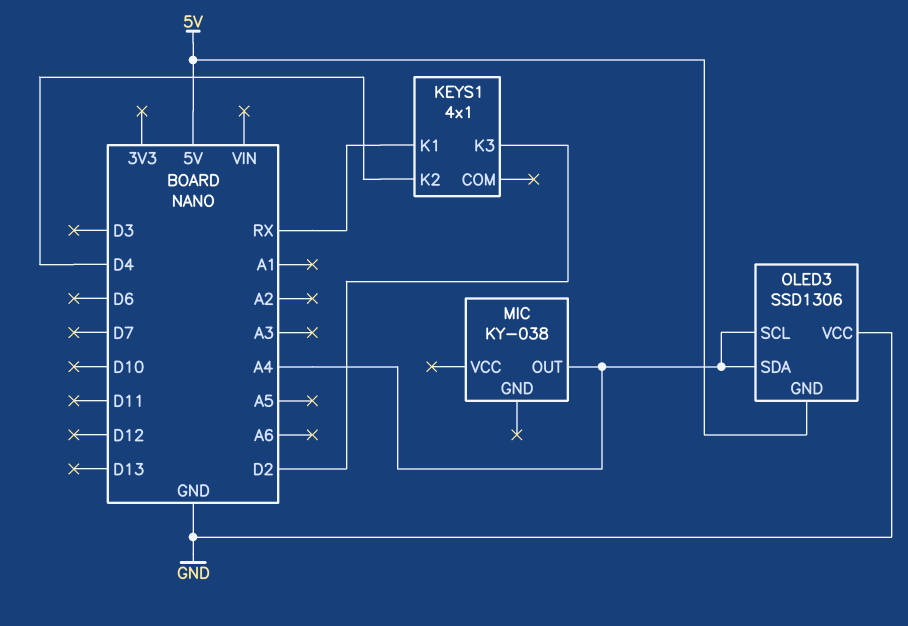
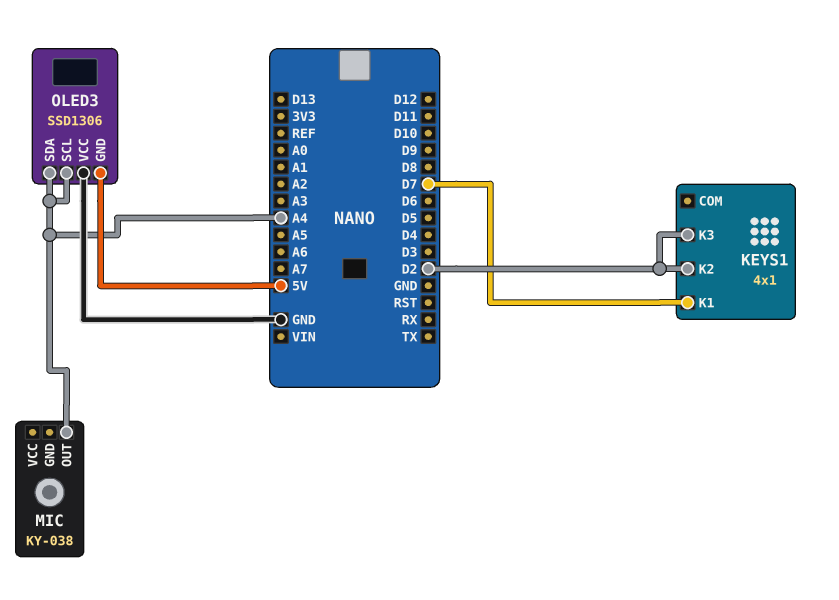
KEYS1 pin K1: RX -> D7
KEYS1 pin K2: D4 -> D2

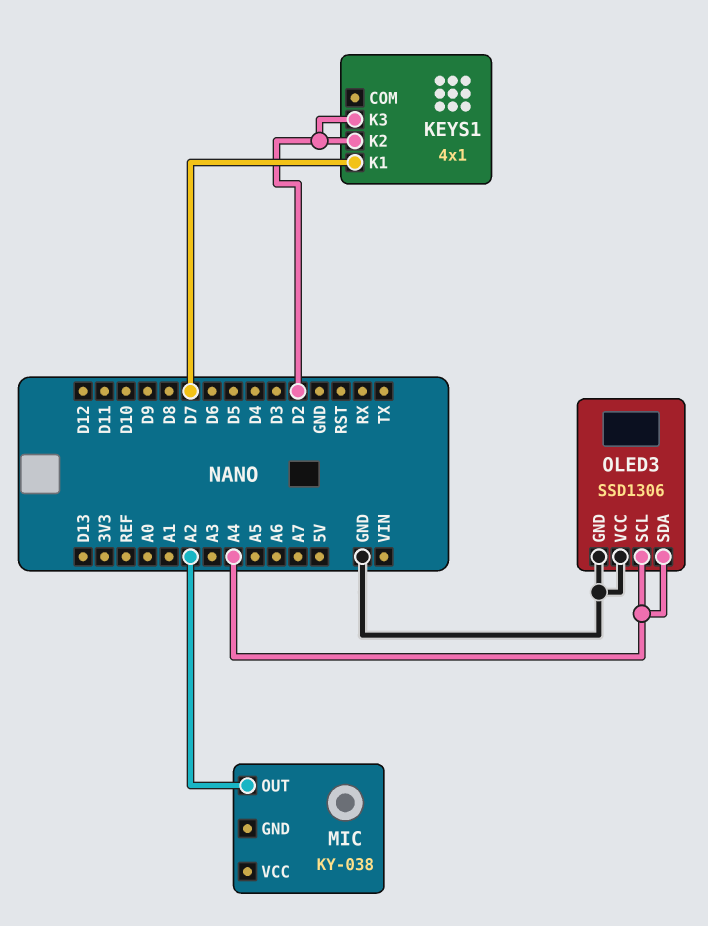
MIC pin OUT: A4 -> A2
OLED3 pin GND: 5V -> GND

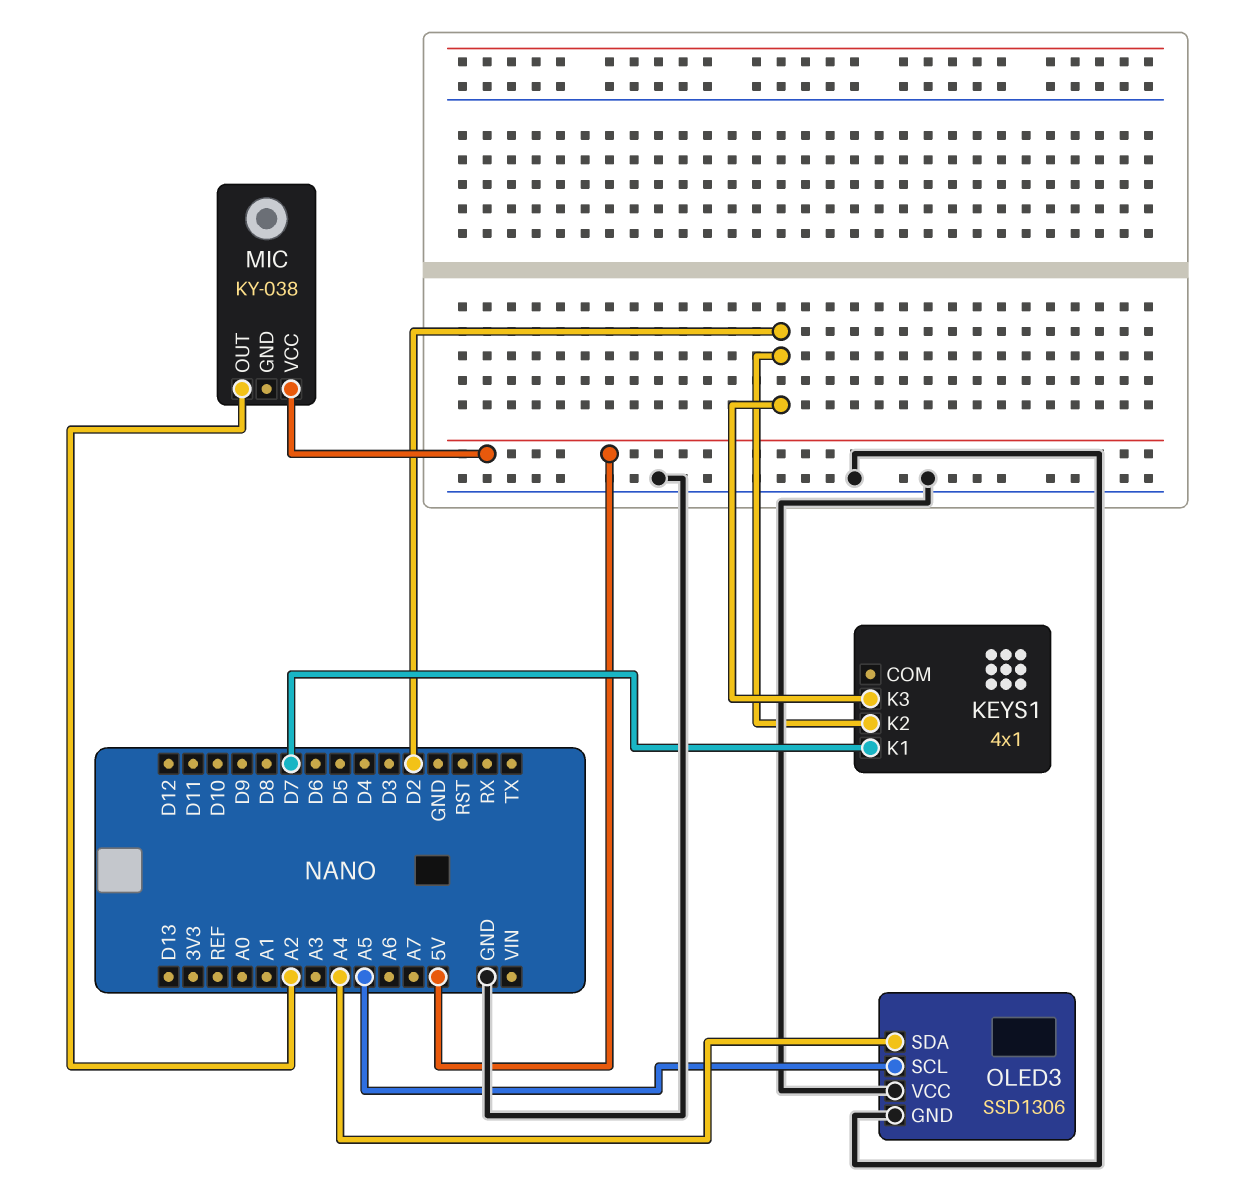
MIC pin VCC: none -> 5V
OLED3 pin SCL: A4 -> A5

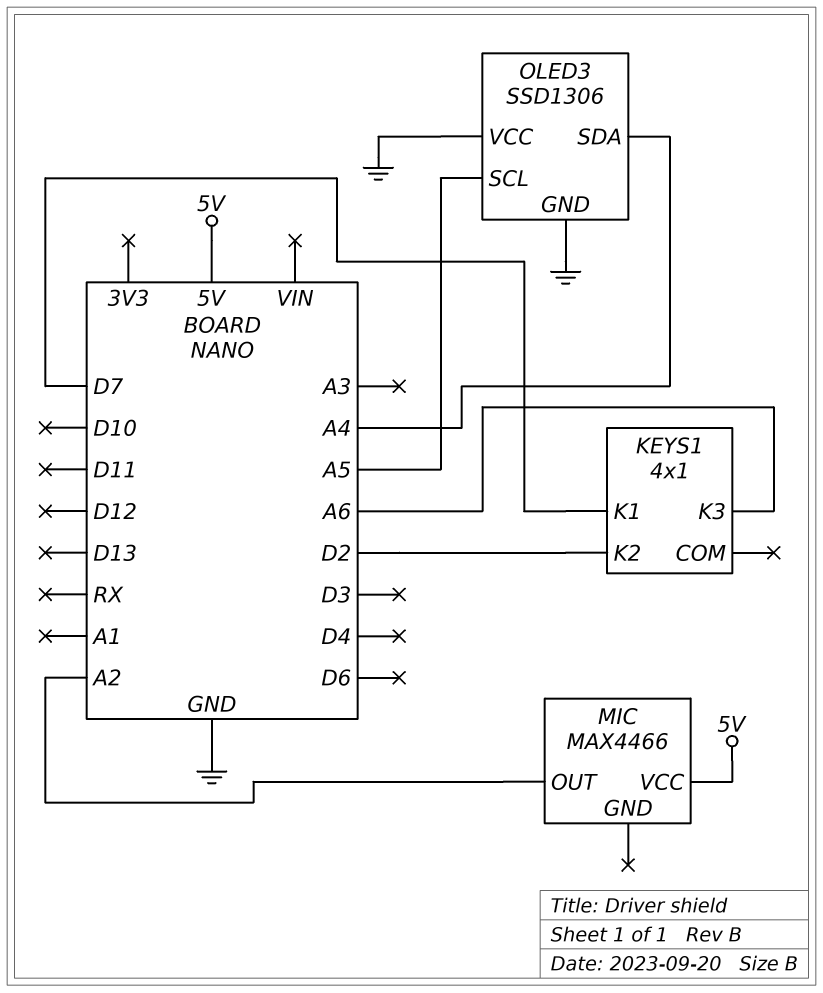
KEYS1 pin K3: D2 -> A6
MIC: KY-038 -> MAX4466

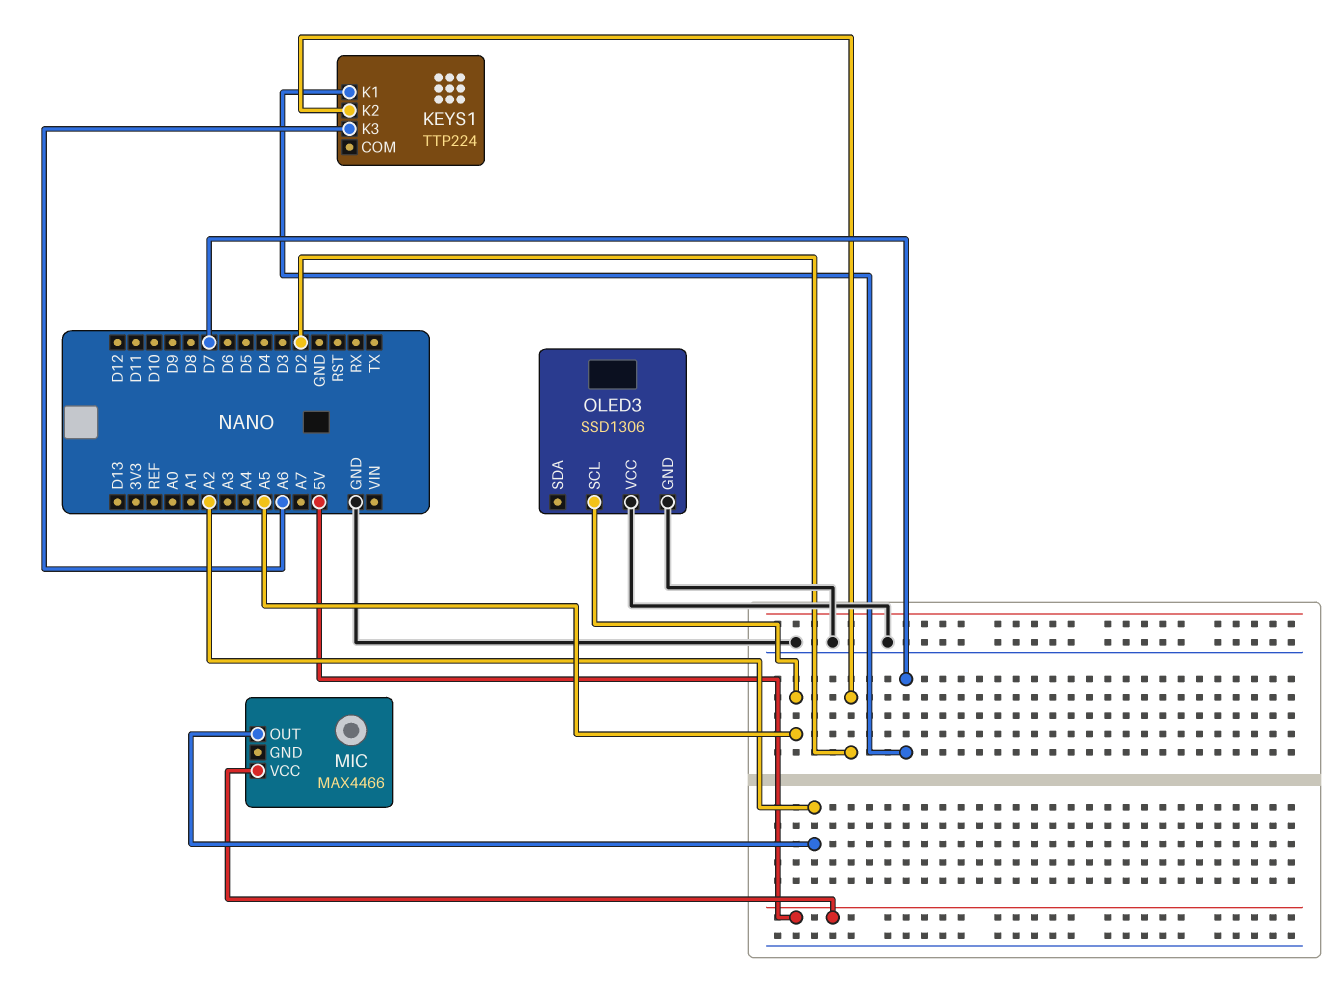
KEYS1: 4x1 -> TTP224
OLED3 pin SDA: A4 -> none

